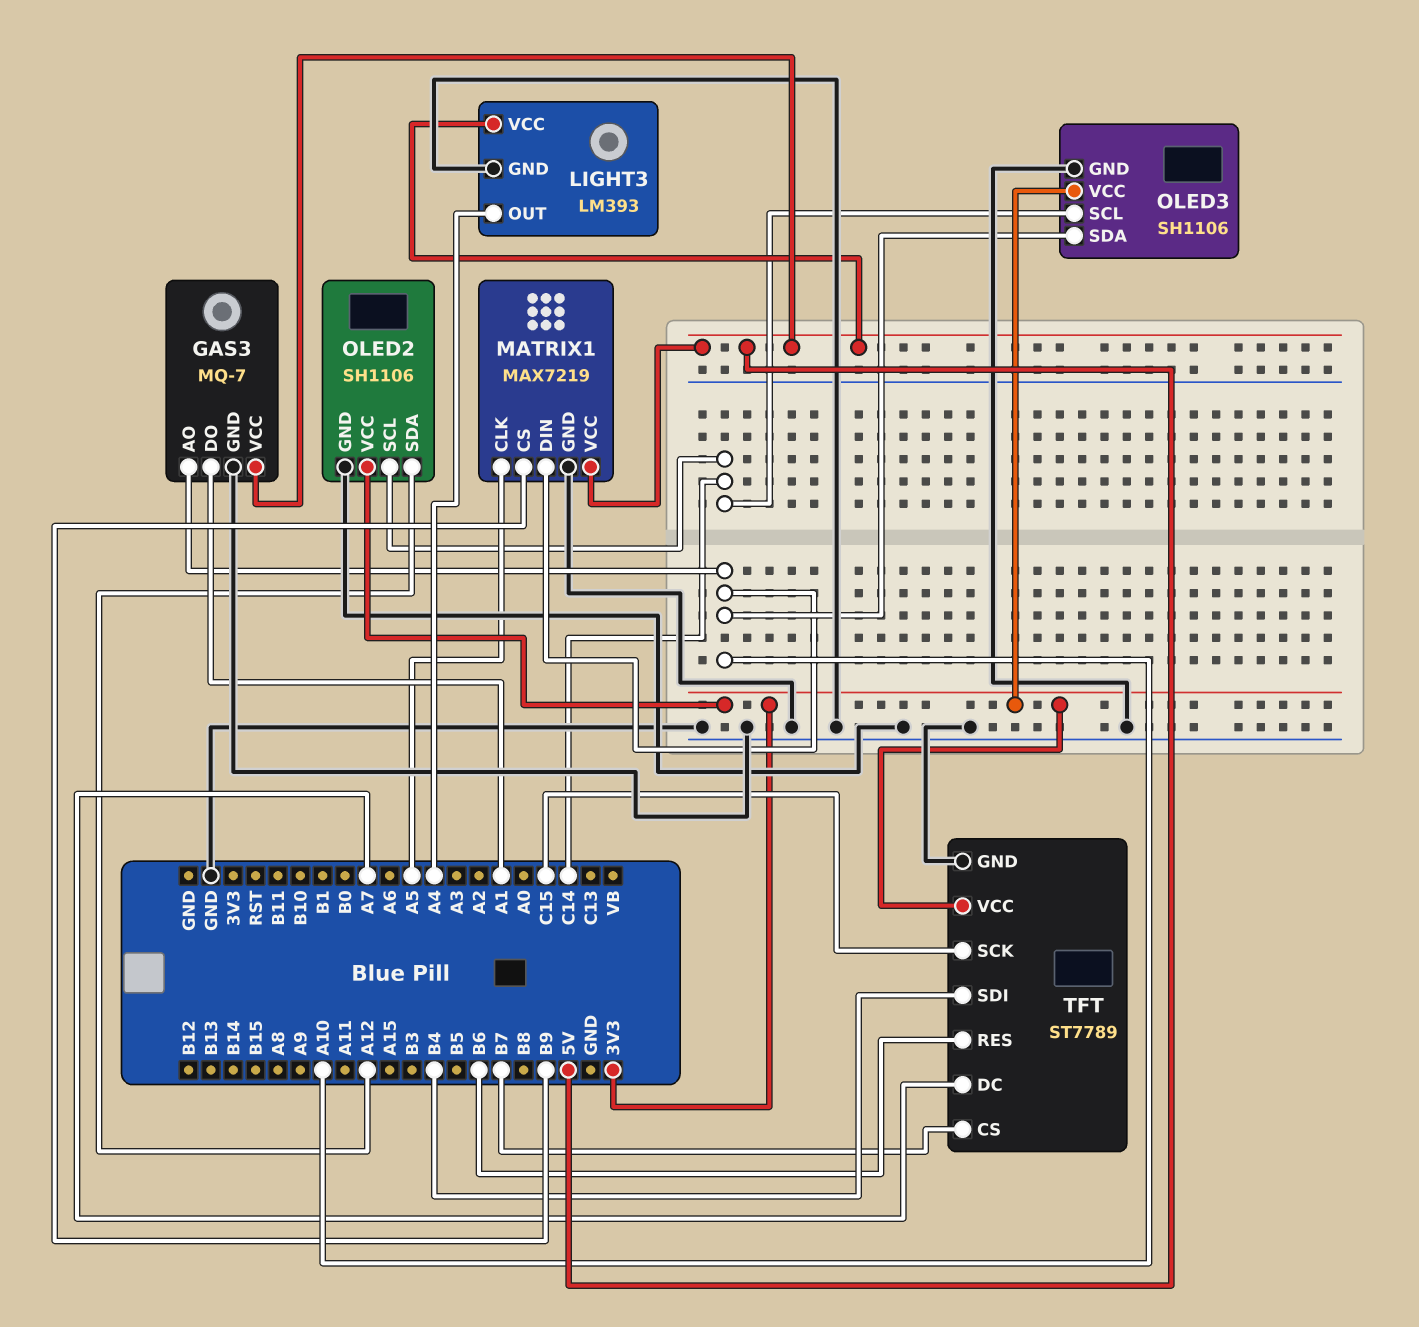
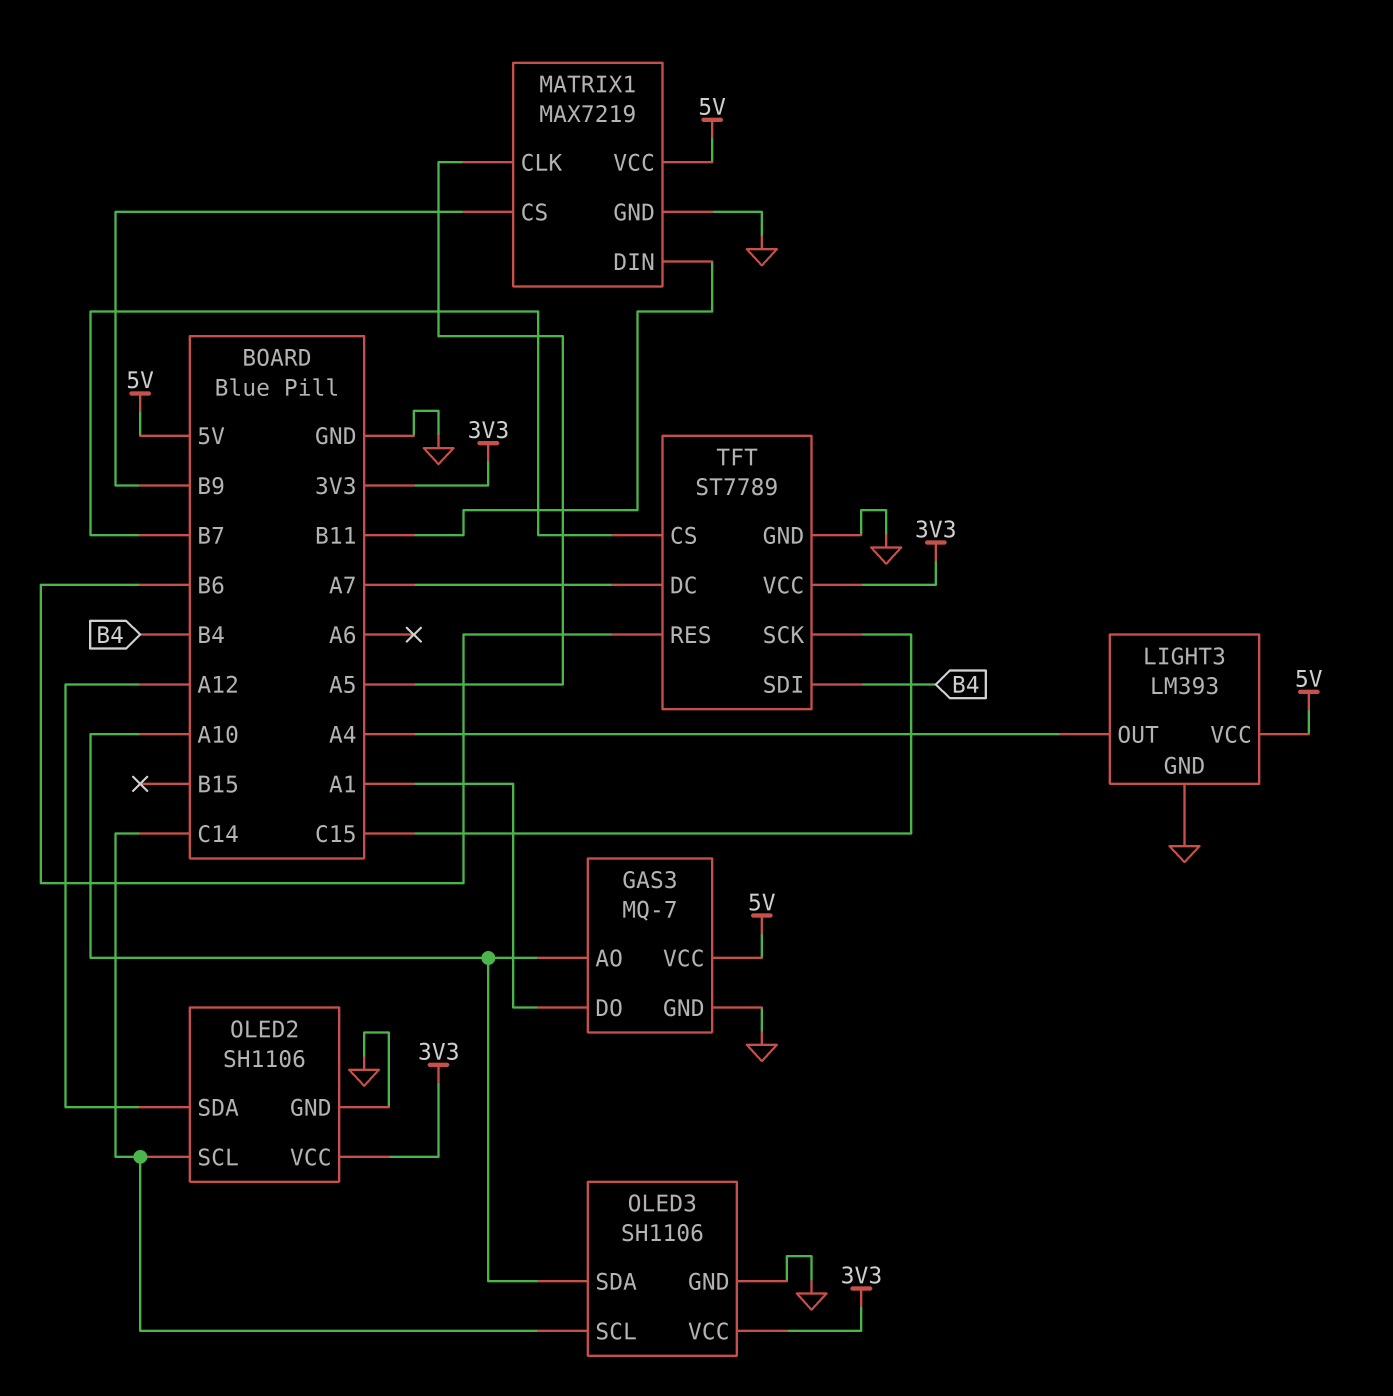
MATRIX1 pin DIN: A10 -> B11

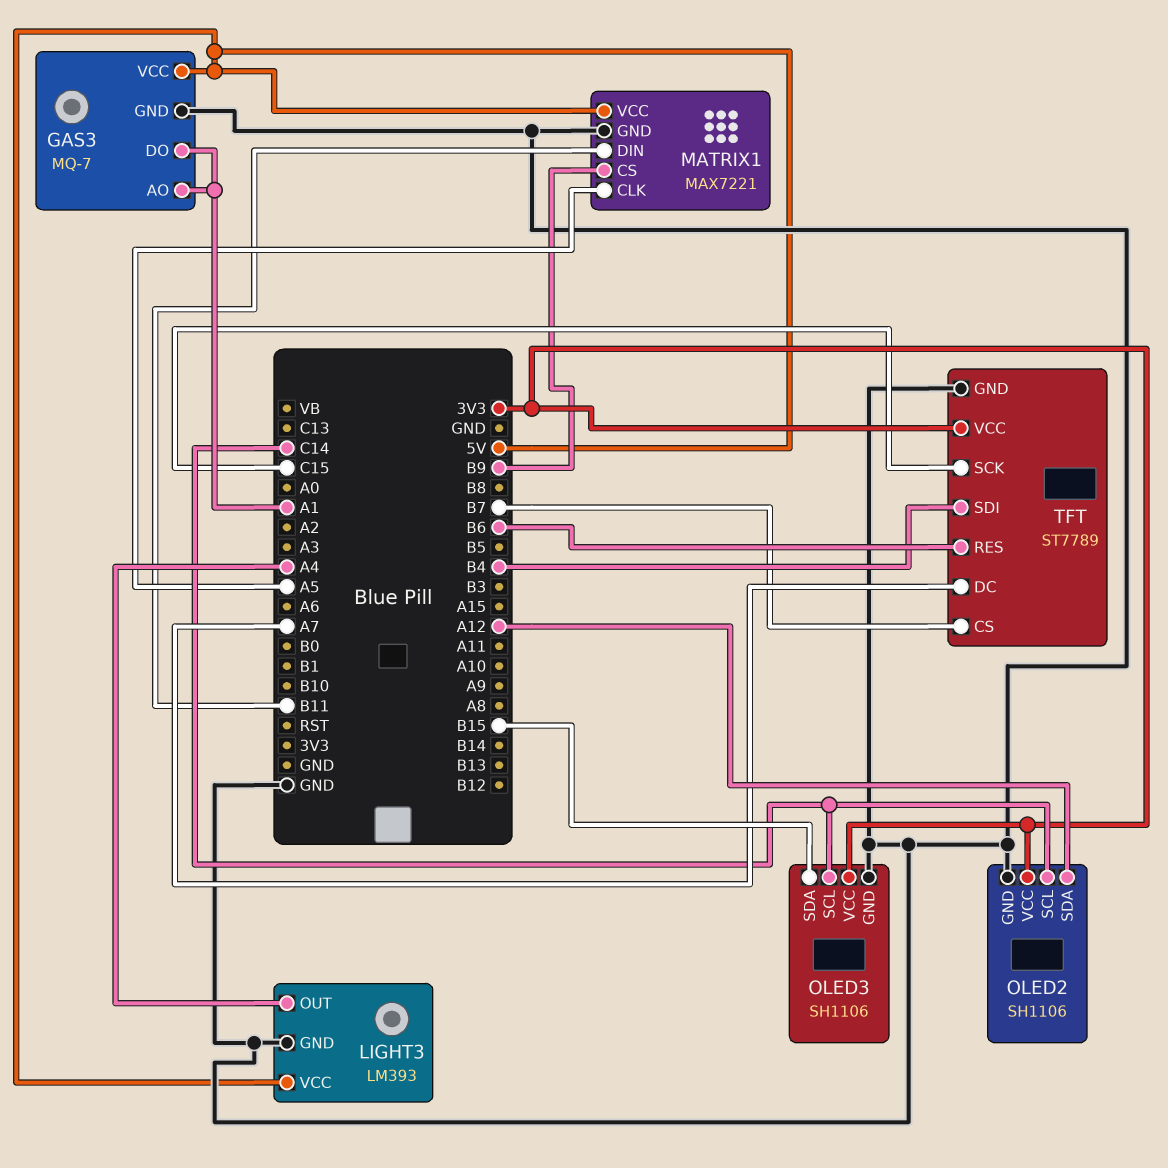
GAS3 pin AO: A10 -> A1
MATRIX1: MAX7219 -> MAX7221
OLED3 pin SDA: A10 -> B15

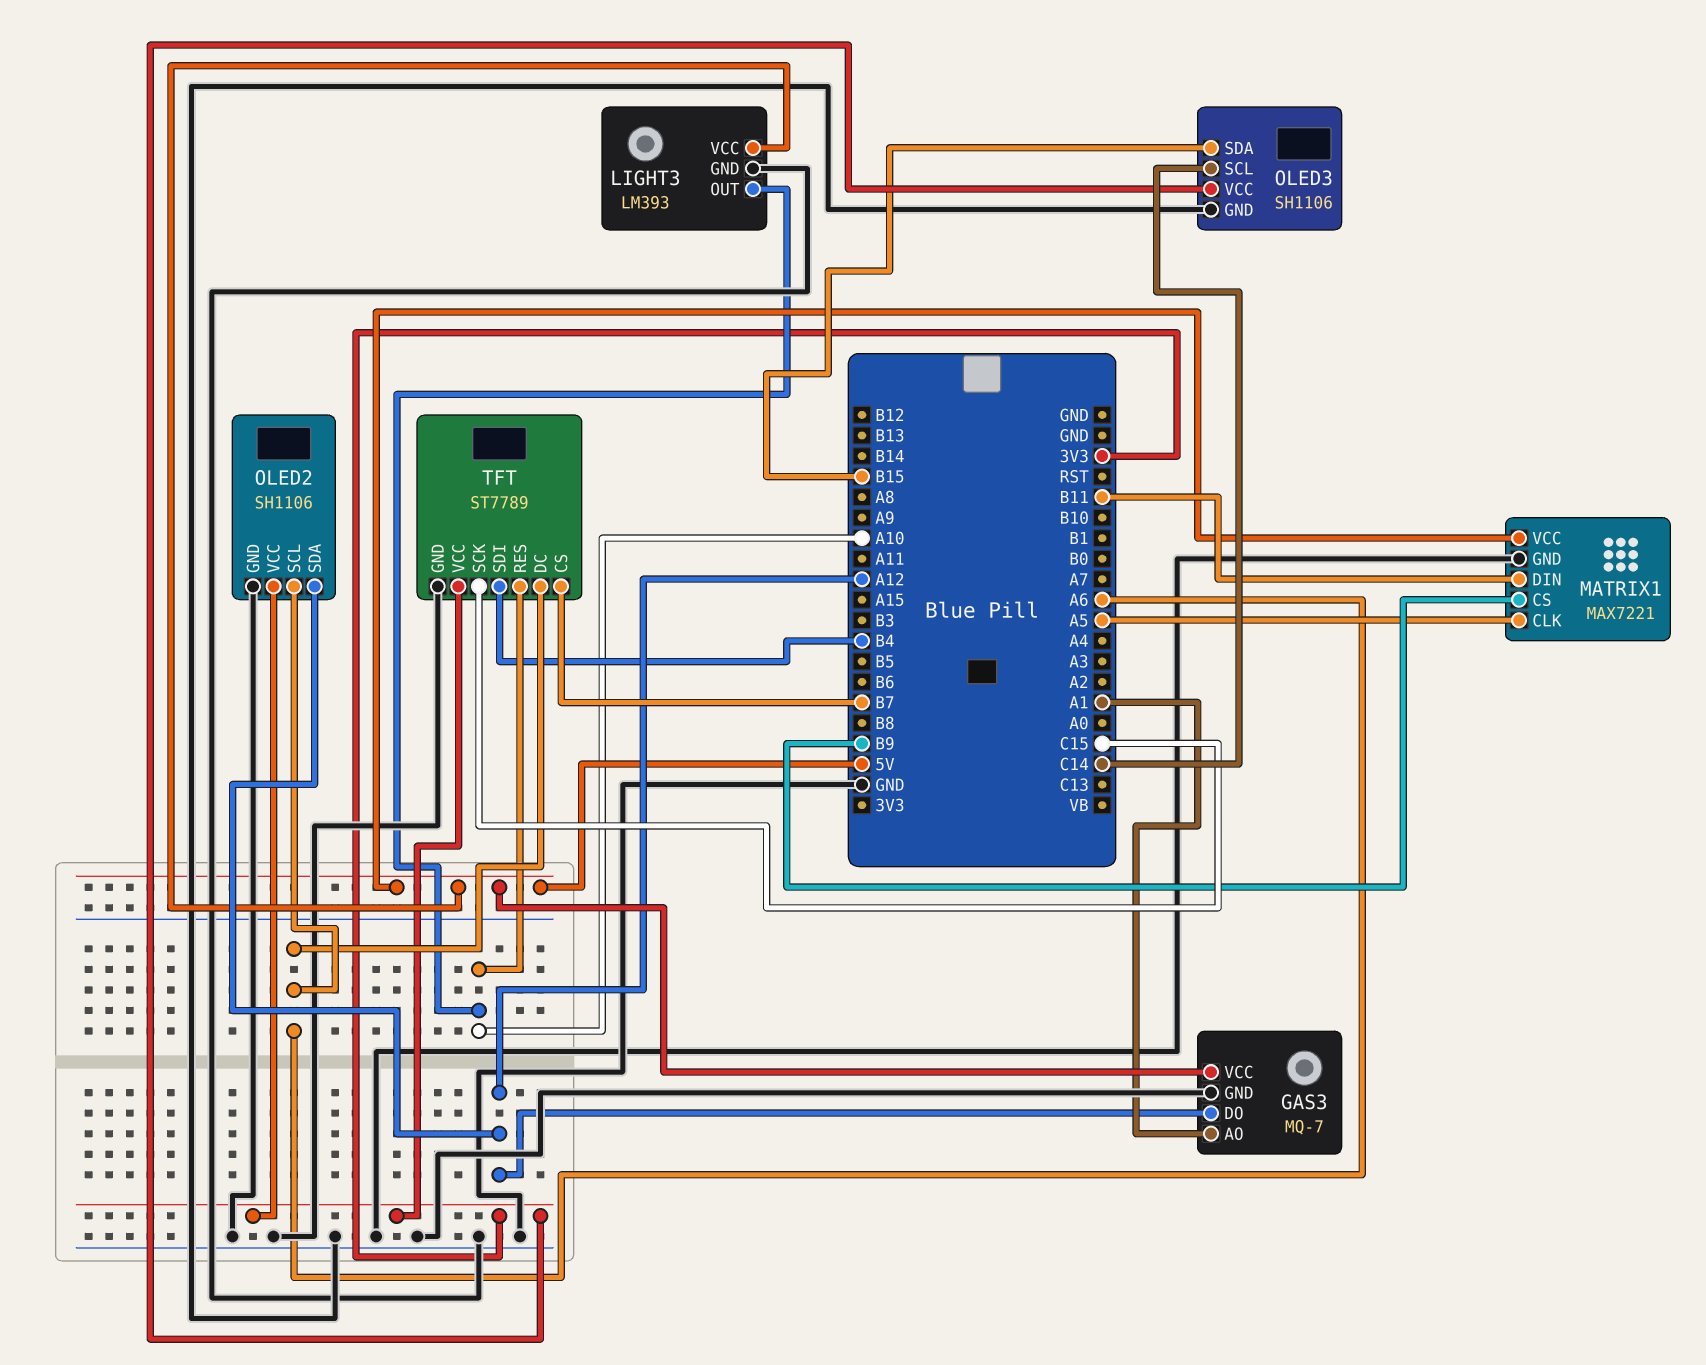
GAS3 pin DO: A1 -> A12
LIGHT3 pin OUT: A4 -> A10
OLED2 pin SCL: C14 -> A6
TFT pin DC: A7 -> A6
TFT pin RES: B6 -> A10

